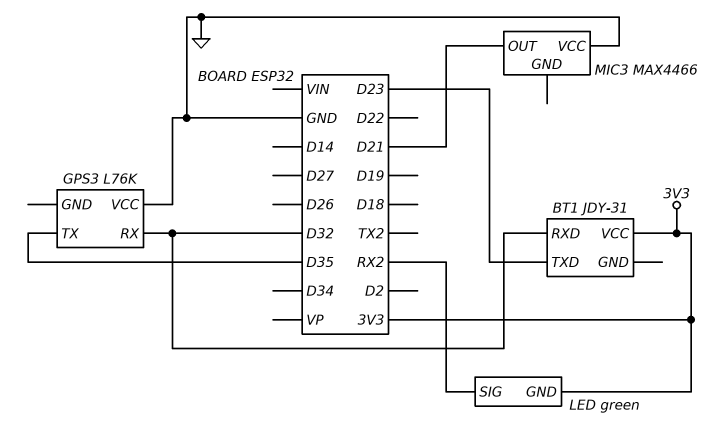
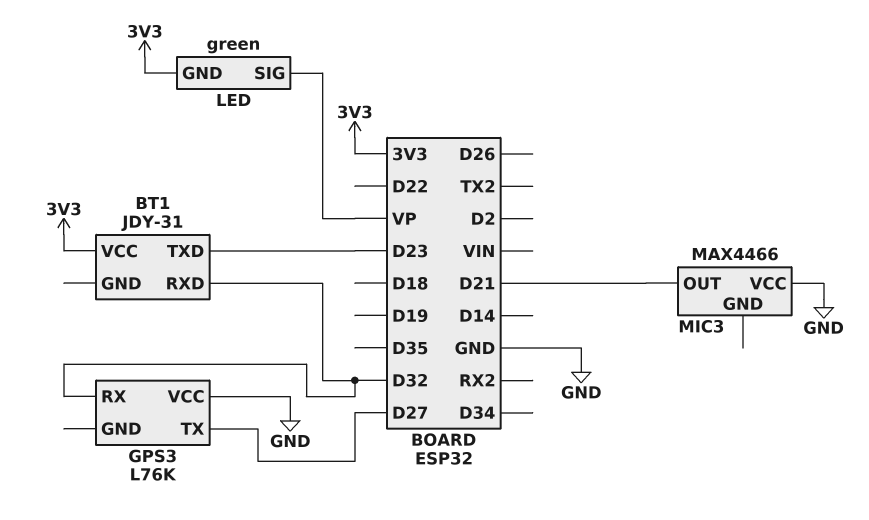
GPS3 pin TX: D35 -> D27
LED pin SIG: RX2 -> VP

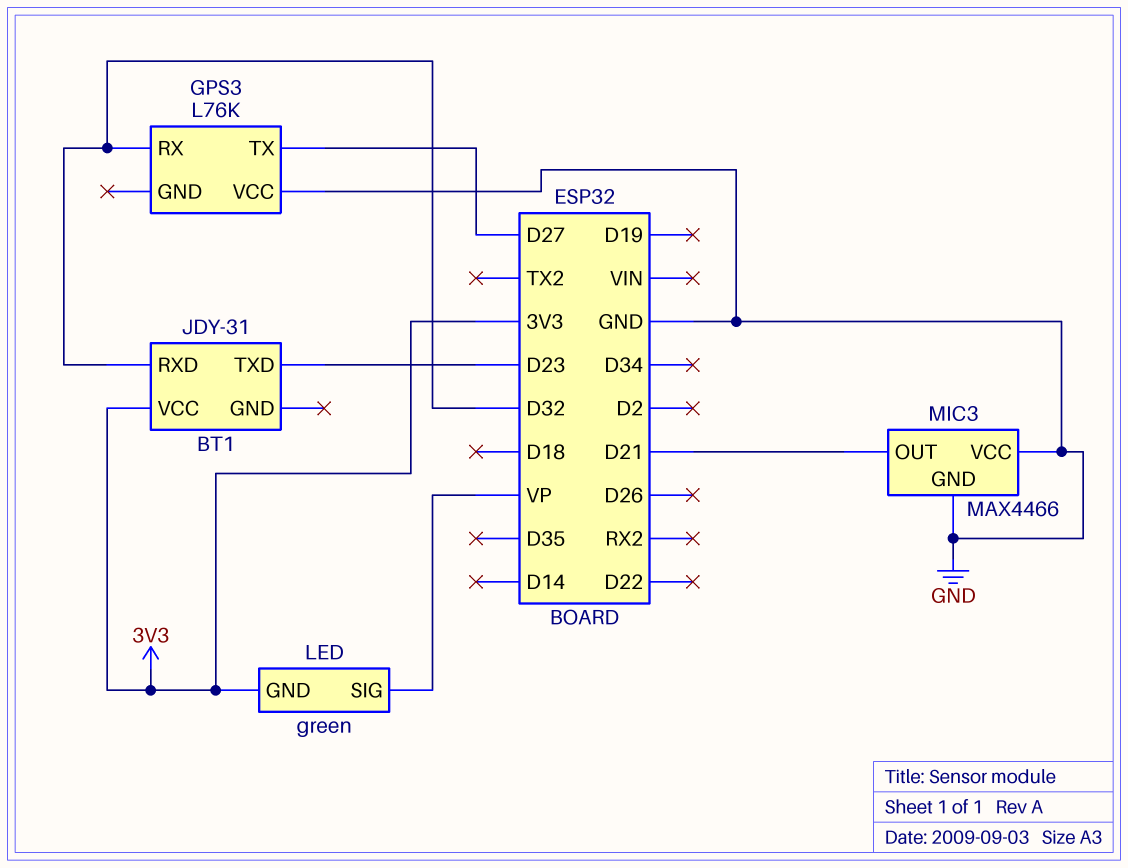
MIC3 pin GND: none -> GND

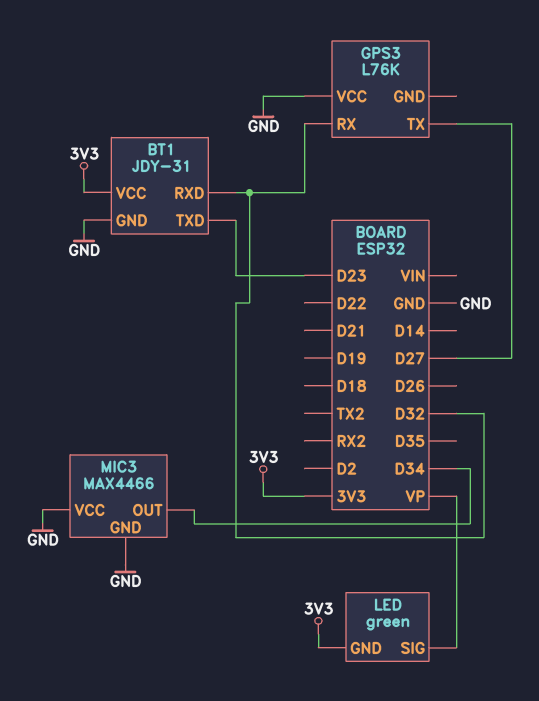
BT1 pin GND: none -> GND
MIC3 pin OUT: D21 -> D34

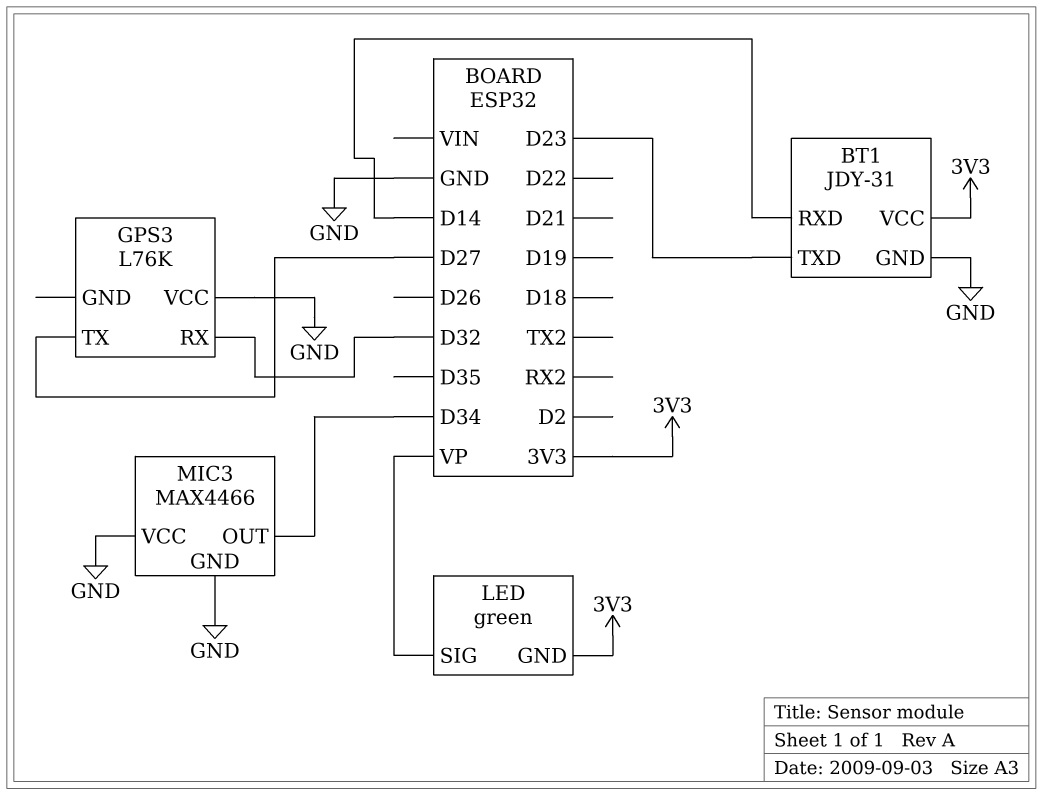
BT1 pin RXD: D32 -> D14

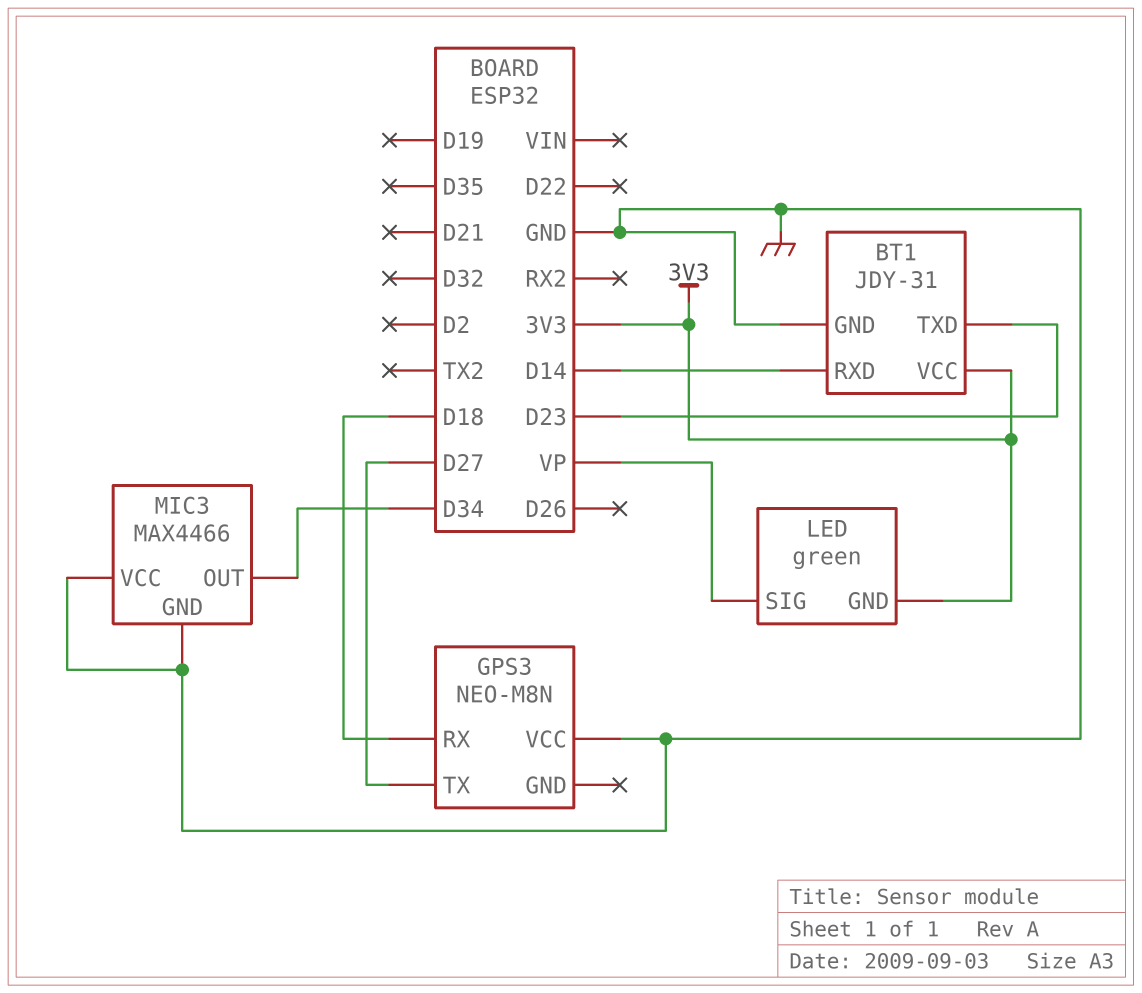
GPS3: L76K -> NEO-M8N
GPS3 pin RX: D32 -> D18

